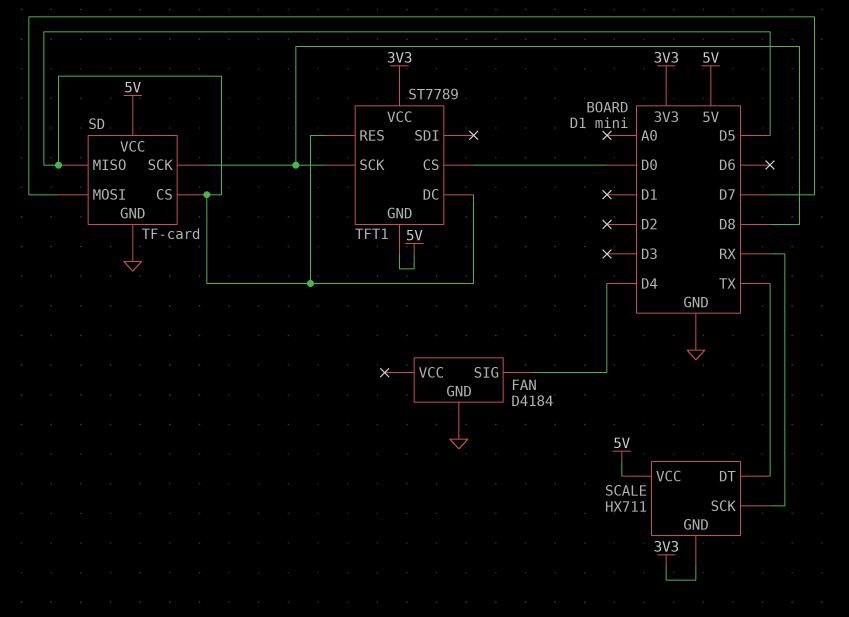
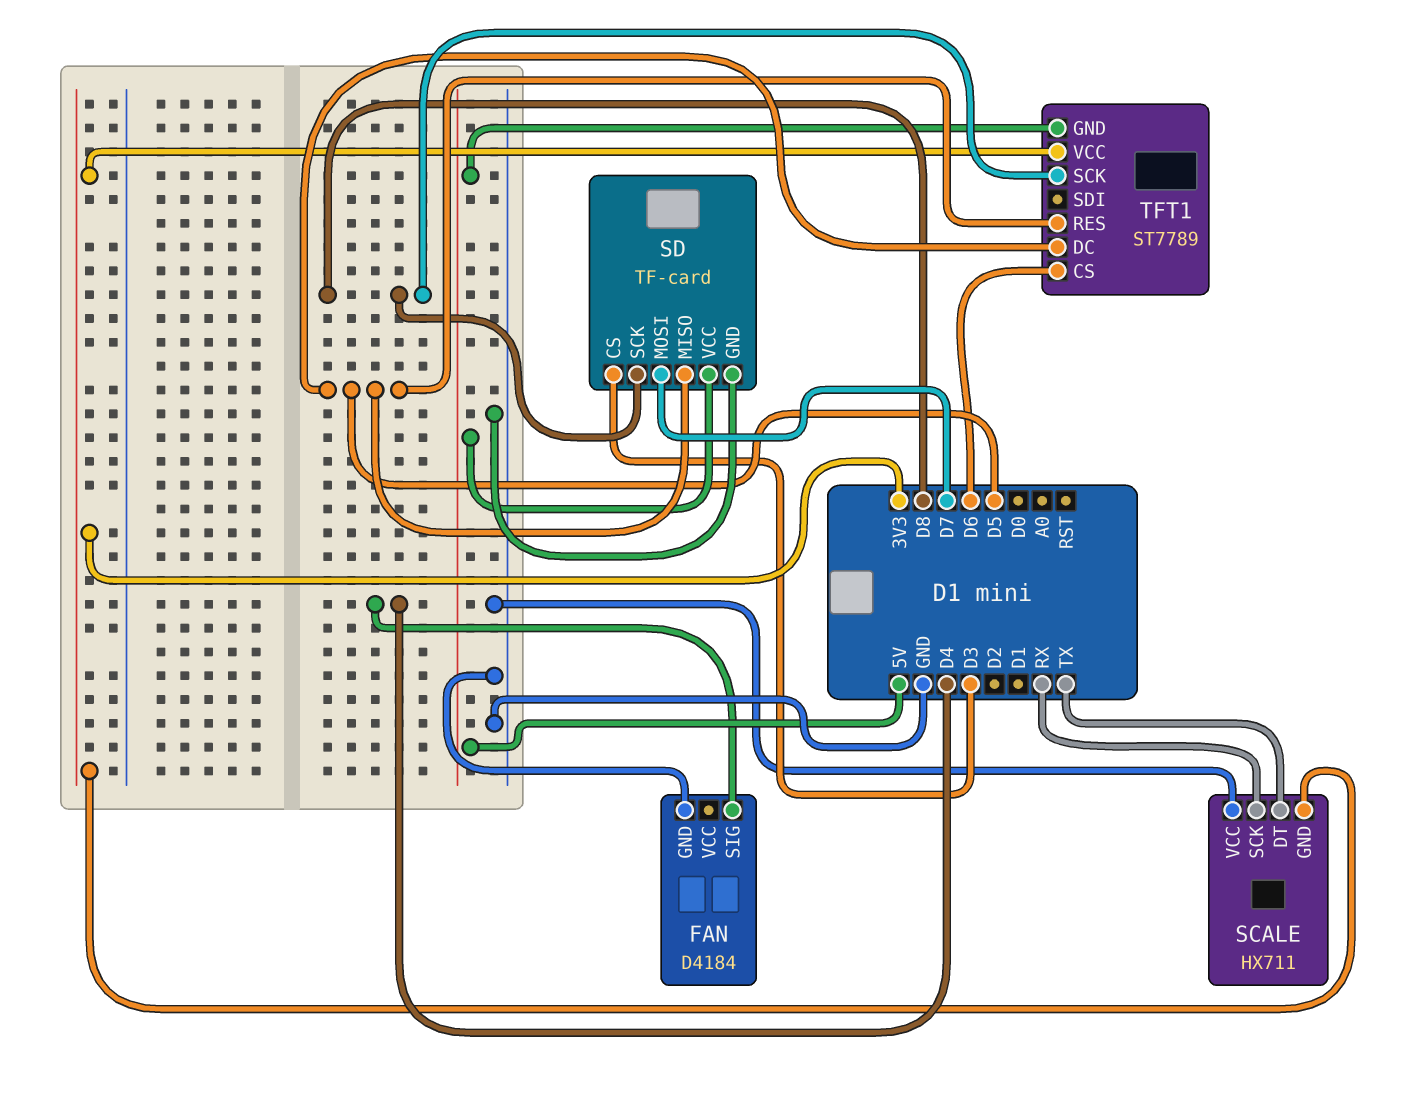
SCALE pin VCC: 5V -> GND
SD pin CS: D5 -> D3
TFT1 pin CS: D0 -> D6

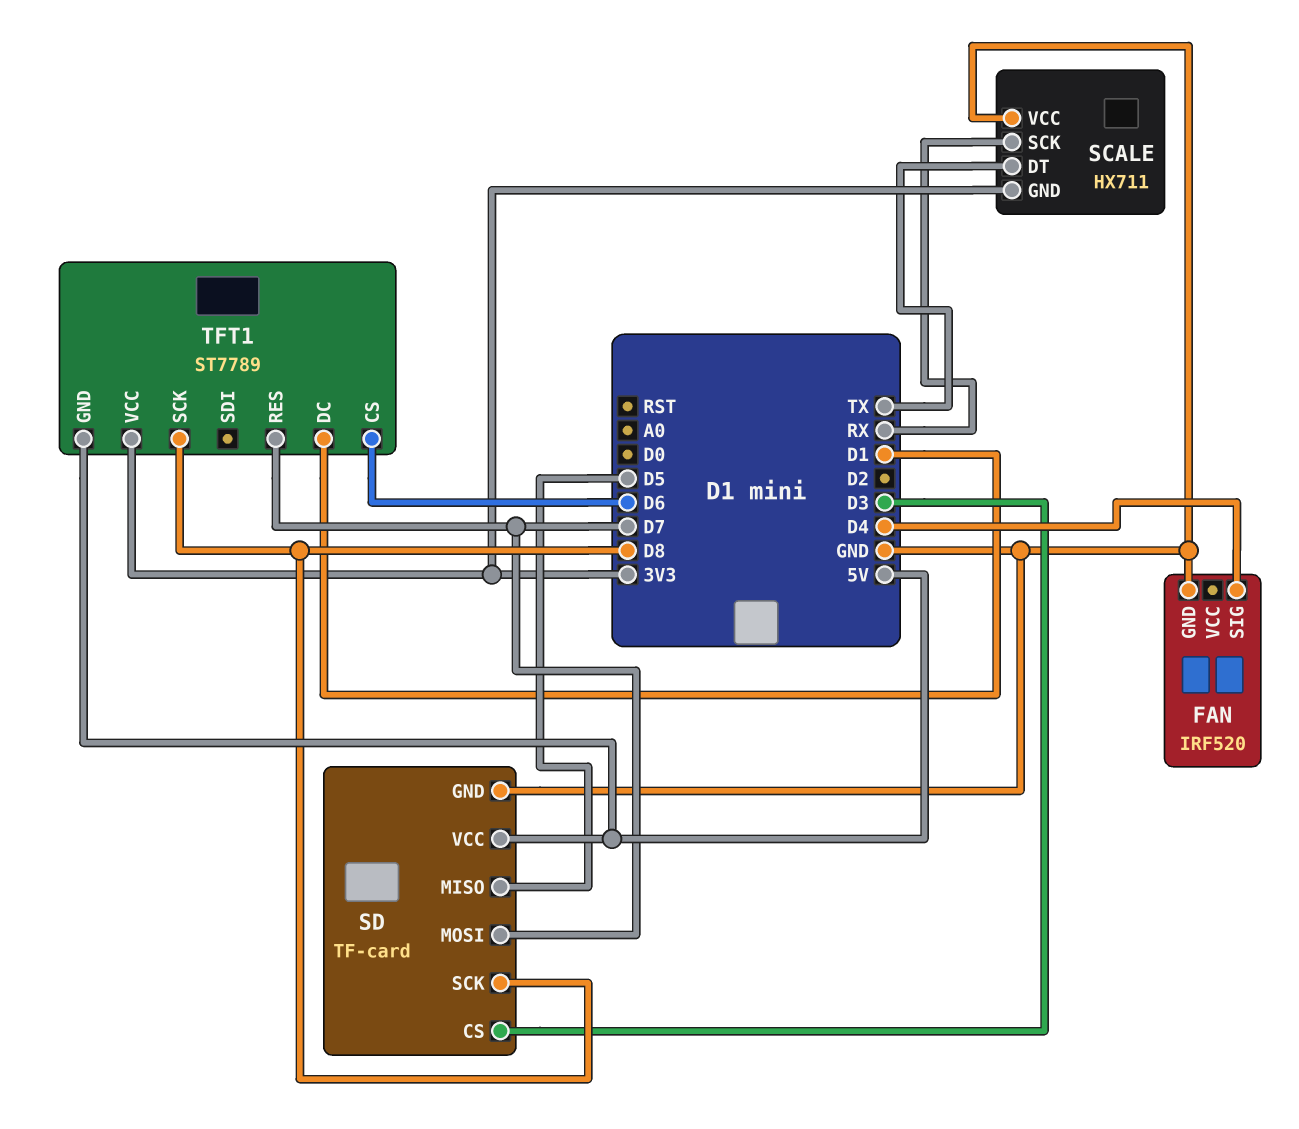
FAN: D4184 -> IRF520
TFT1 pin DC: D5 -> D1
TFT1 pin RES: D5 -> D7

